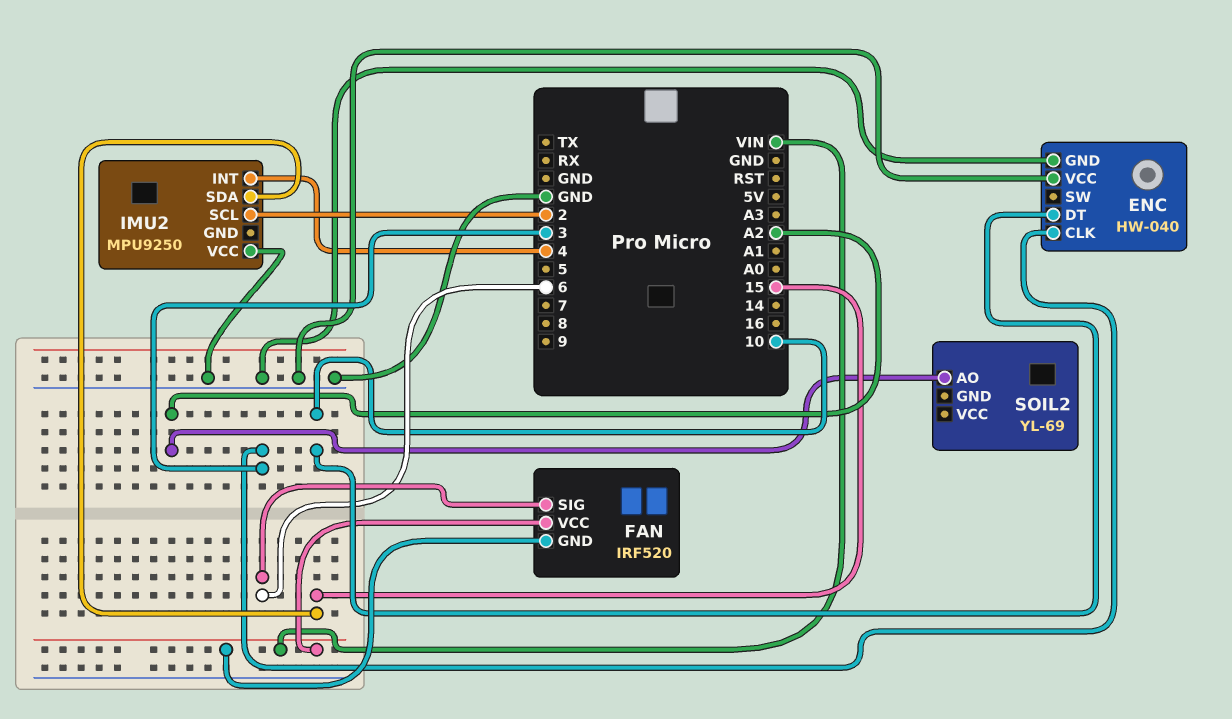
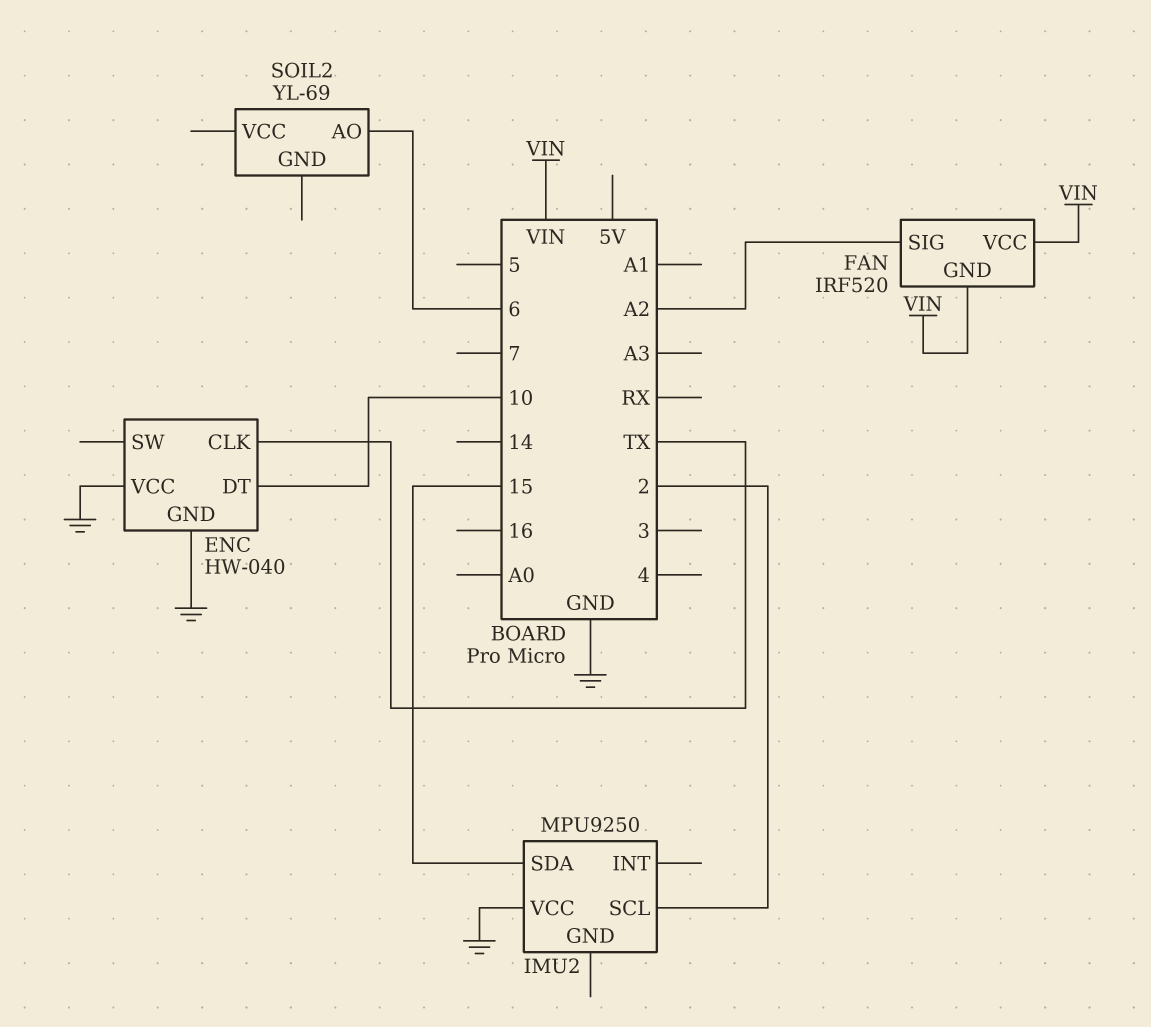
ENC pin CLK: 3 -> TX
FAN pin SIG: 6 -> A2
IMU2 pin INT: 4 -> none
SOIL2 pin AO: A2 -> 6

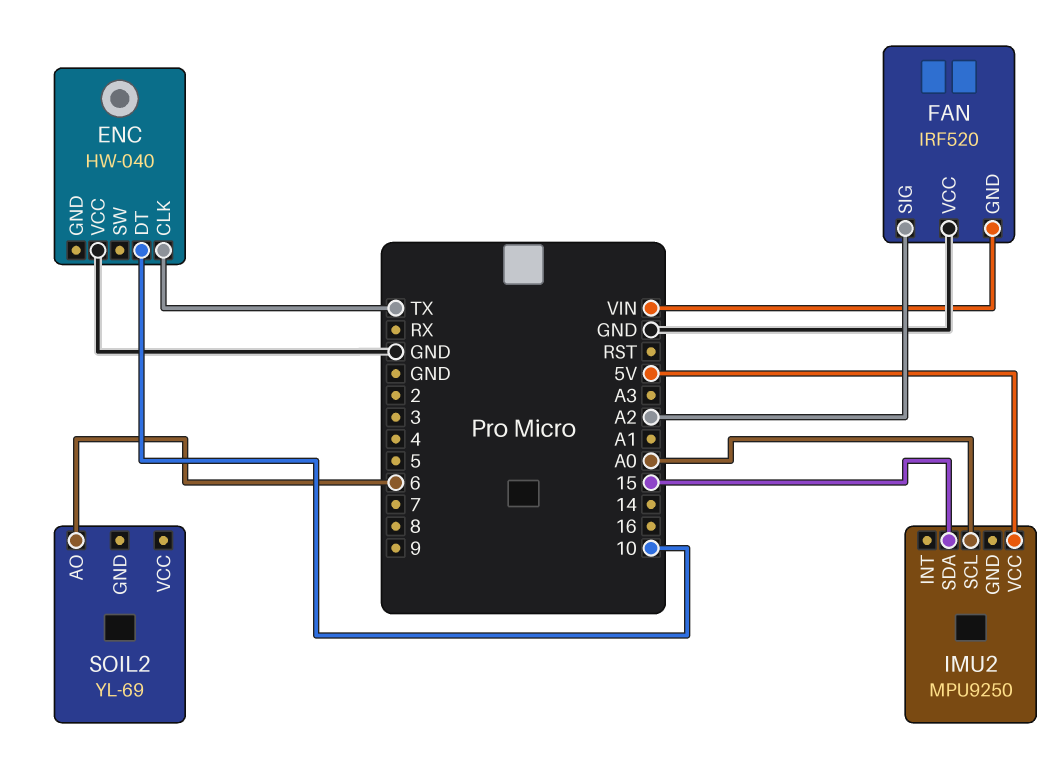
ENC pin GND: GND -> none
FAN pin VCC: VIN -> GND
IMU2 pin SCL: 2 -> A0
IMU2 pin VCC: GND -> 5V

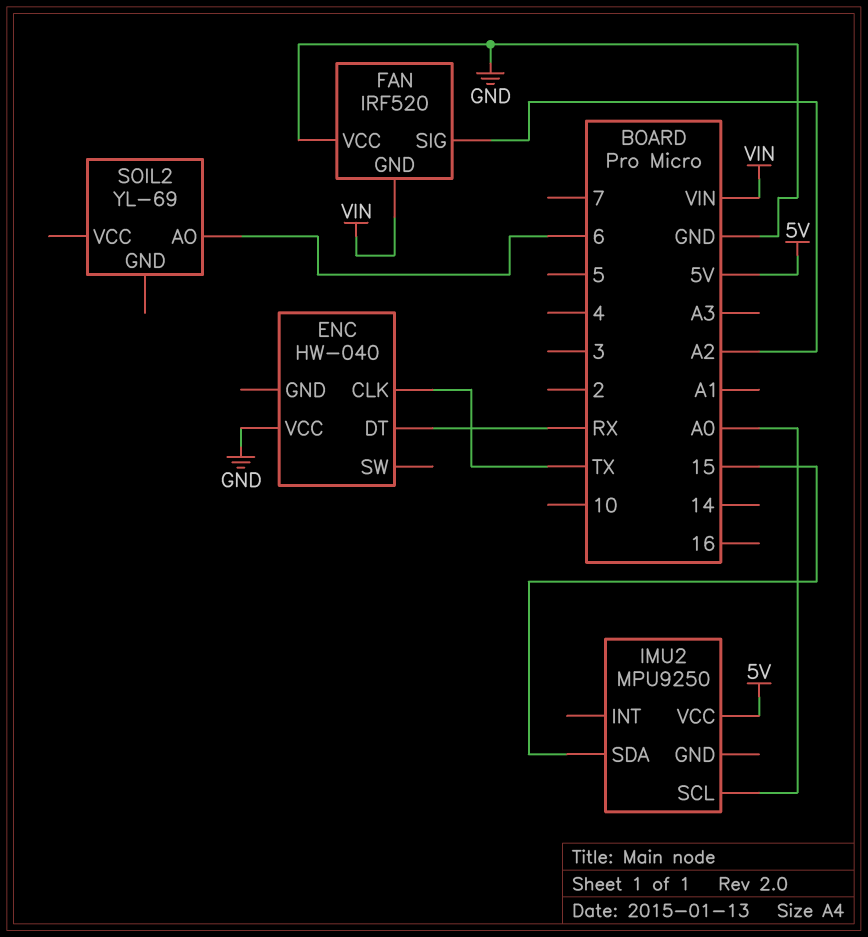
ENC pin DT: 10 -> RX

